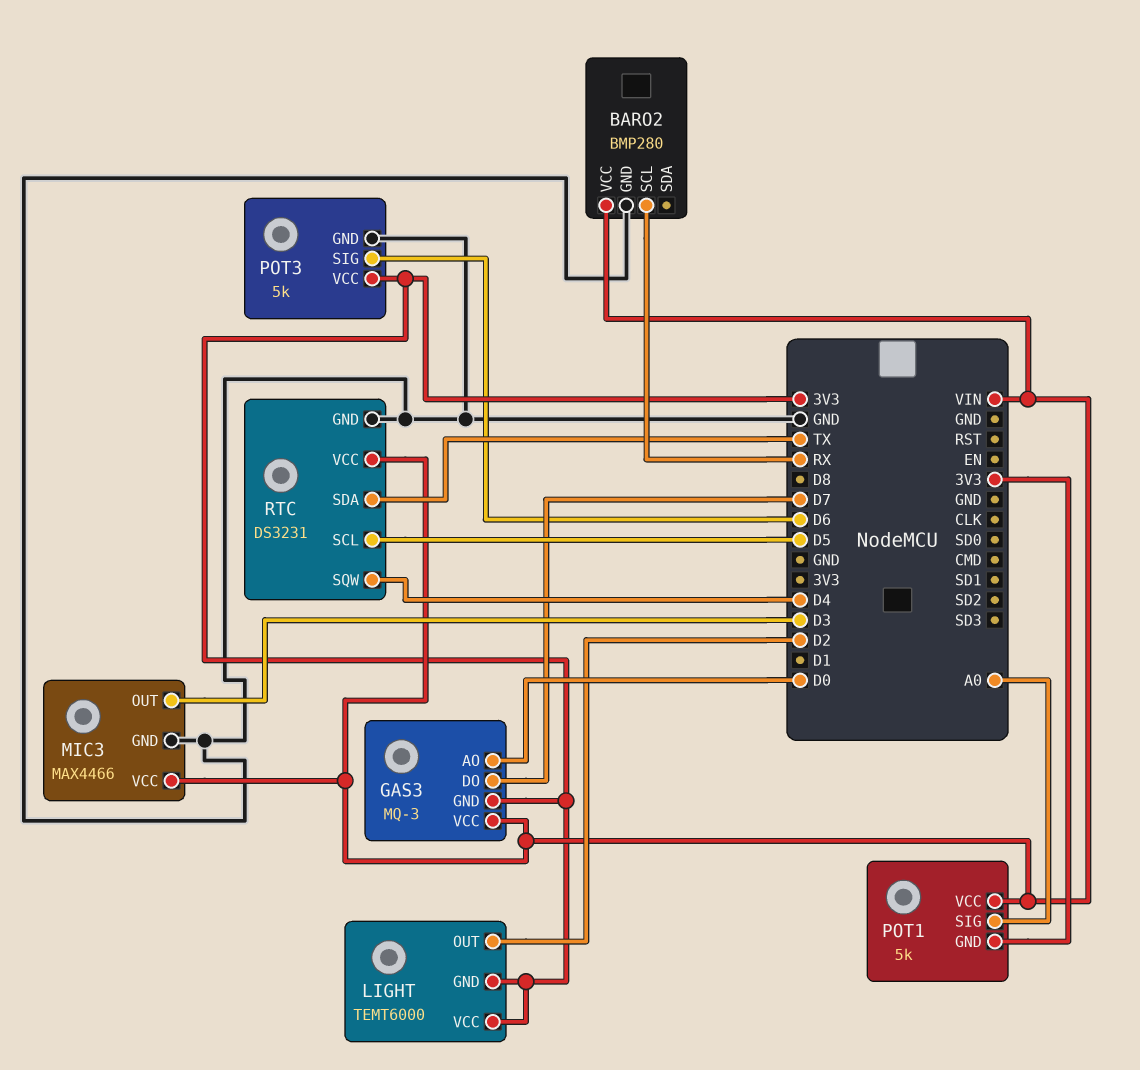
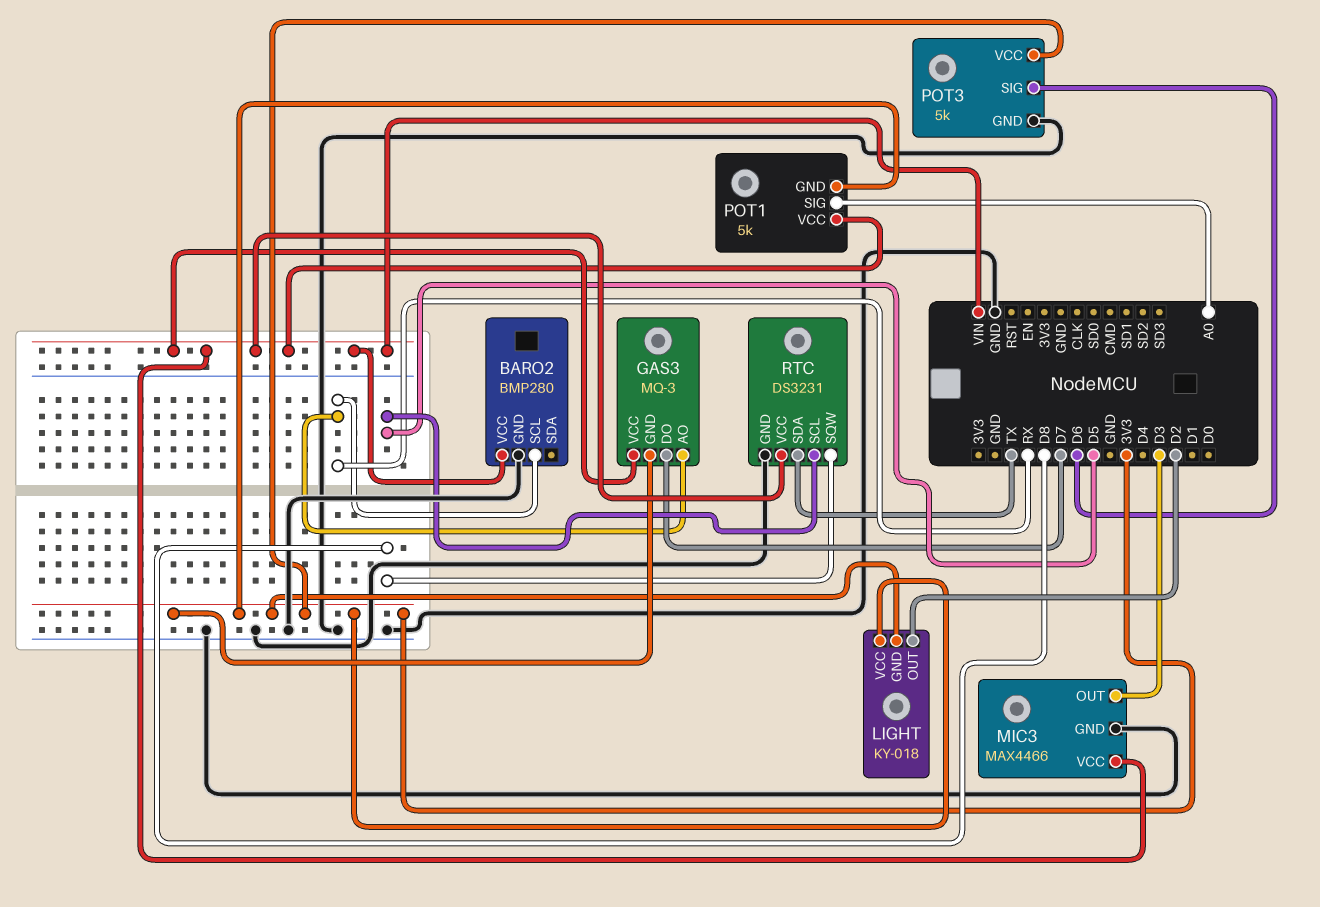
GAS3 pin AO: D0 -> RX
LIGHT: TEMT6000 -> KY-018
RTC pin SQW: D4 -> D8

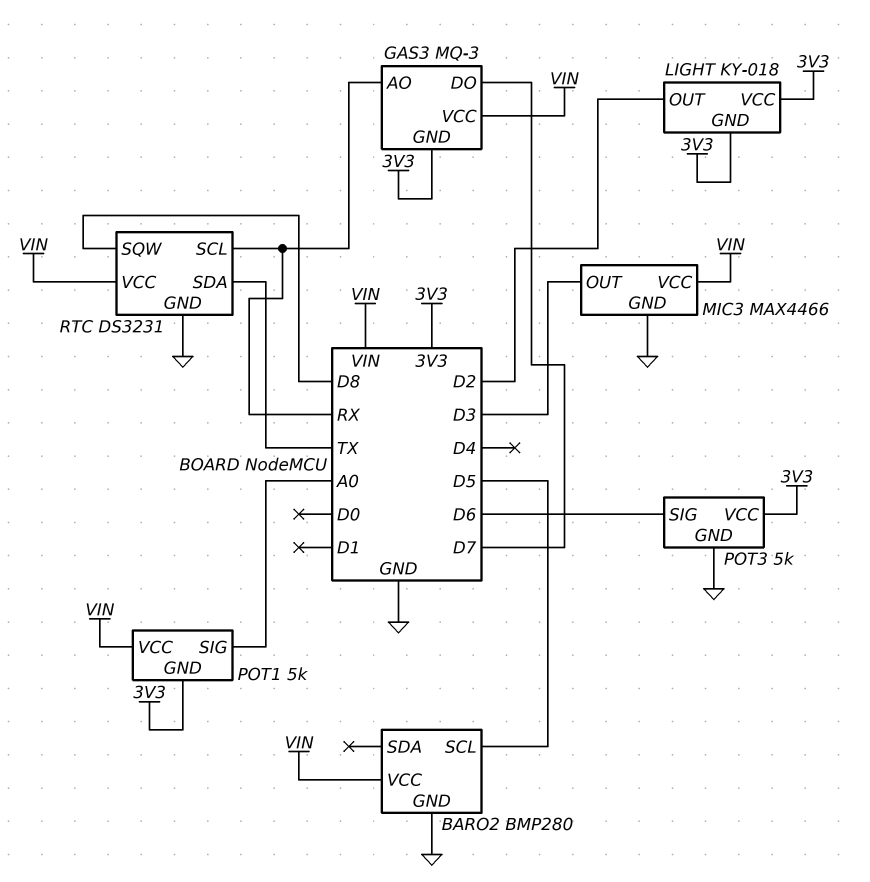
BARO2 pin SCL: RX -> D5
RTC pin SCL: D5 -> RX

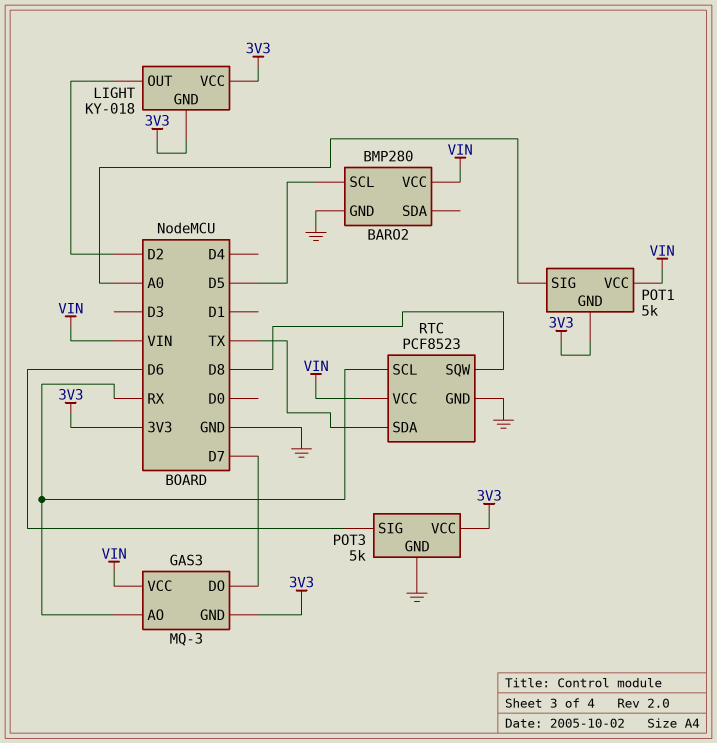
MIC3: MAX4466 -> none
MIC3 pin GND: GND -> none
MIC3 pin OUT: D3 -> none
MIC3 pin VCC: VIN -> none
RTC: DS3231 -> PCF8523

